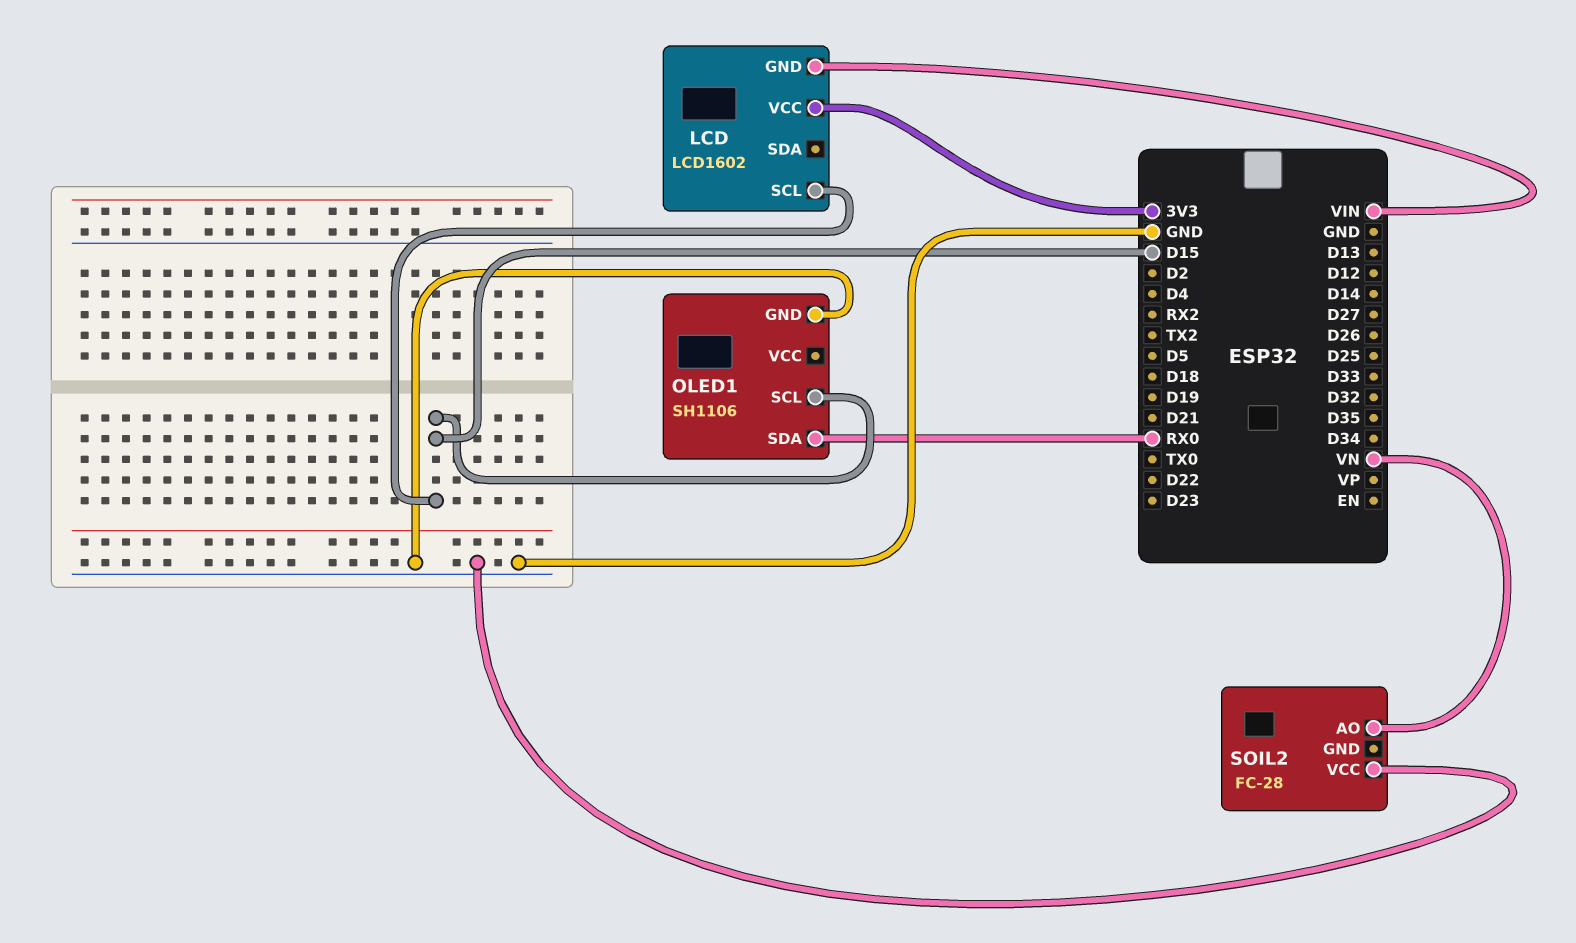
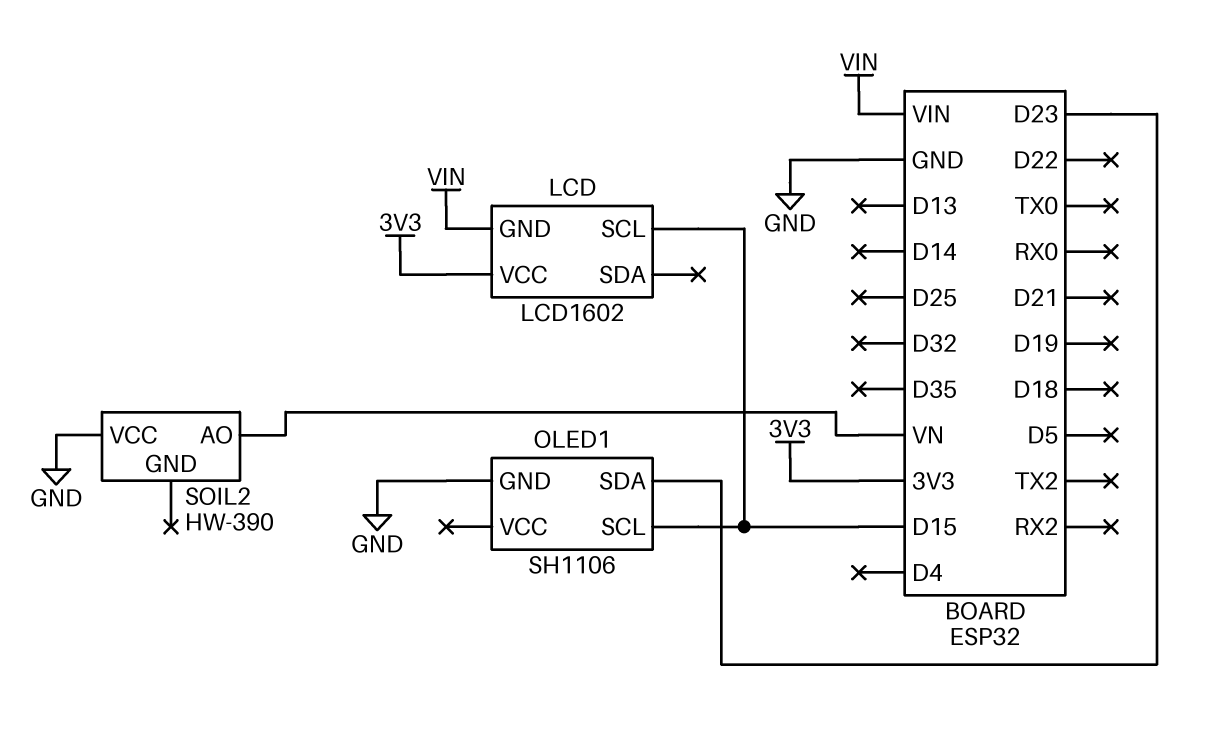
OLED1 pin SDA: RX0 -> D23
SOIL2: FC-28 -> HW-390

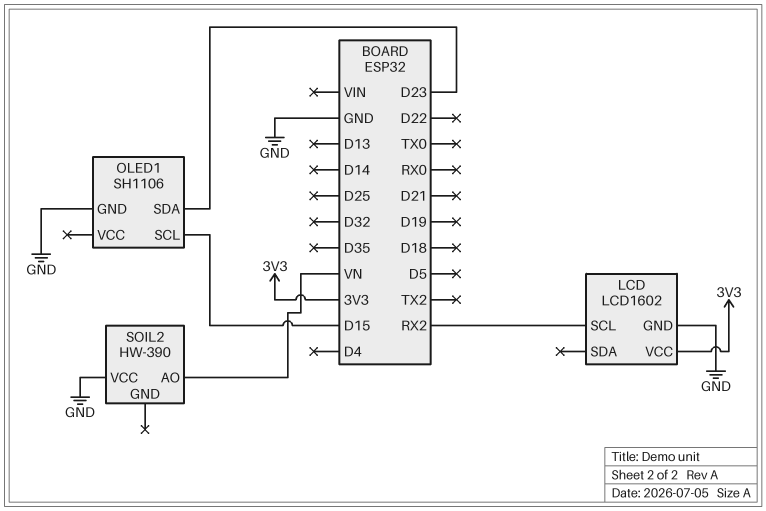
LCD pin GND: VIN -> GND
LCD pin SCL: D15 -> RX2

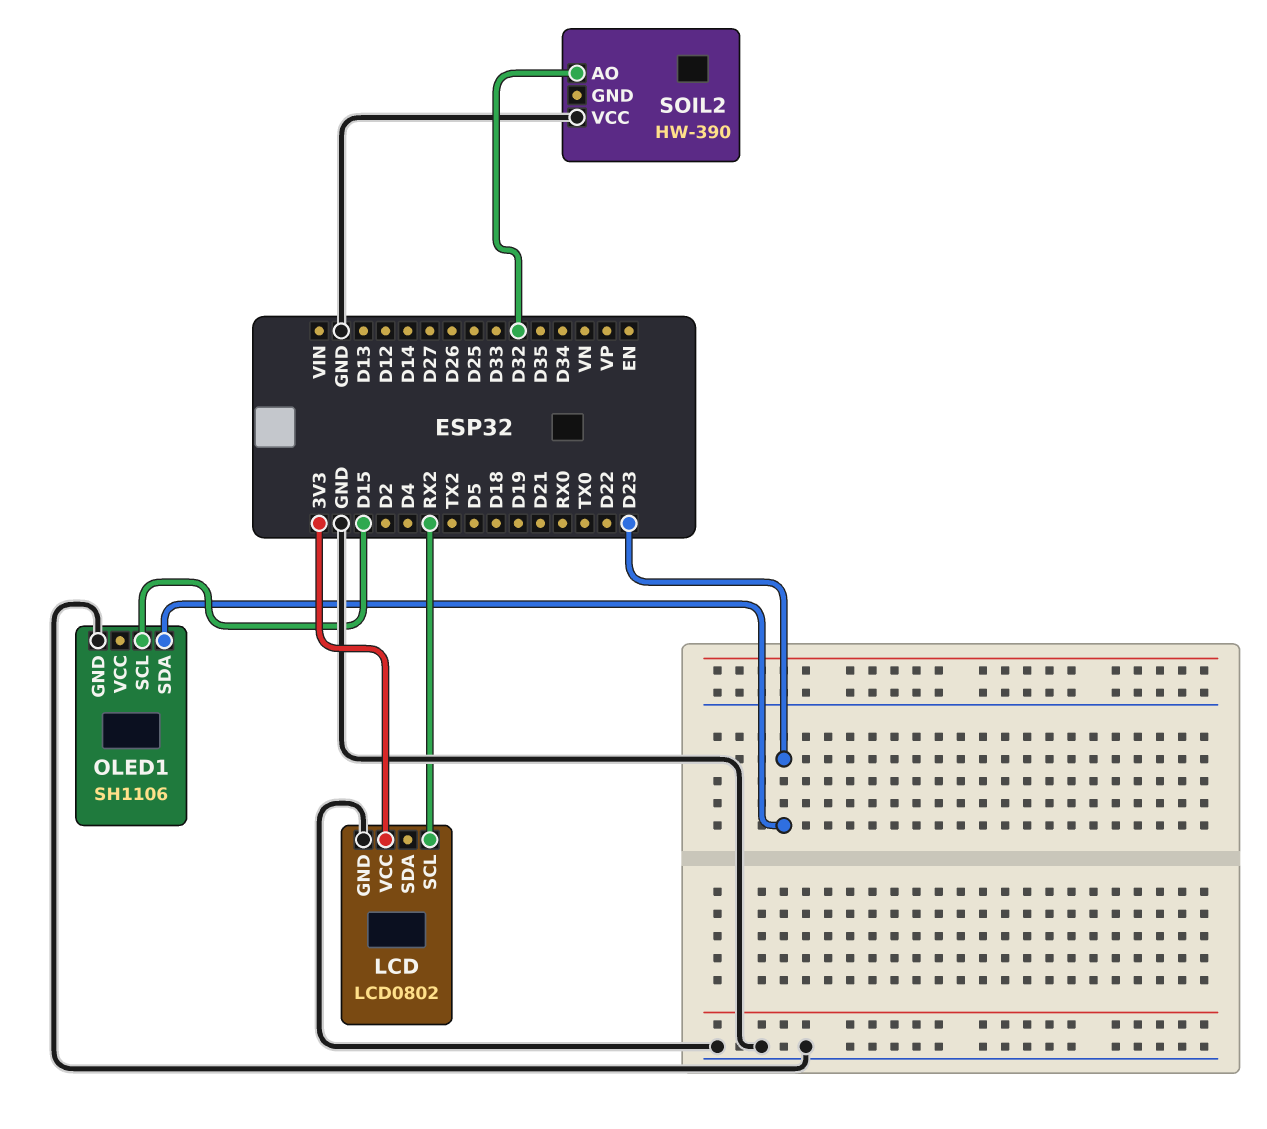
LCD: LCD1602 -> LCD0802
SOIL2 pin AO: VN -> D32

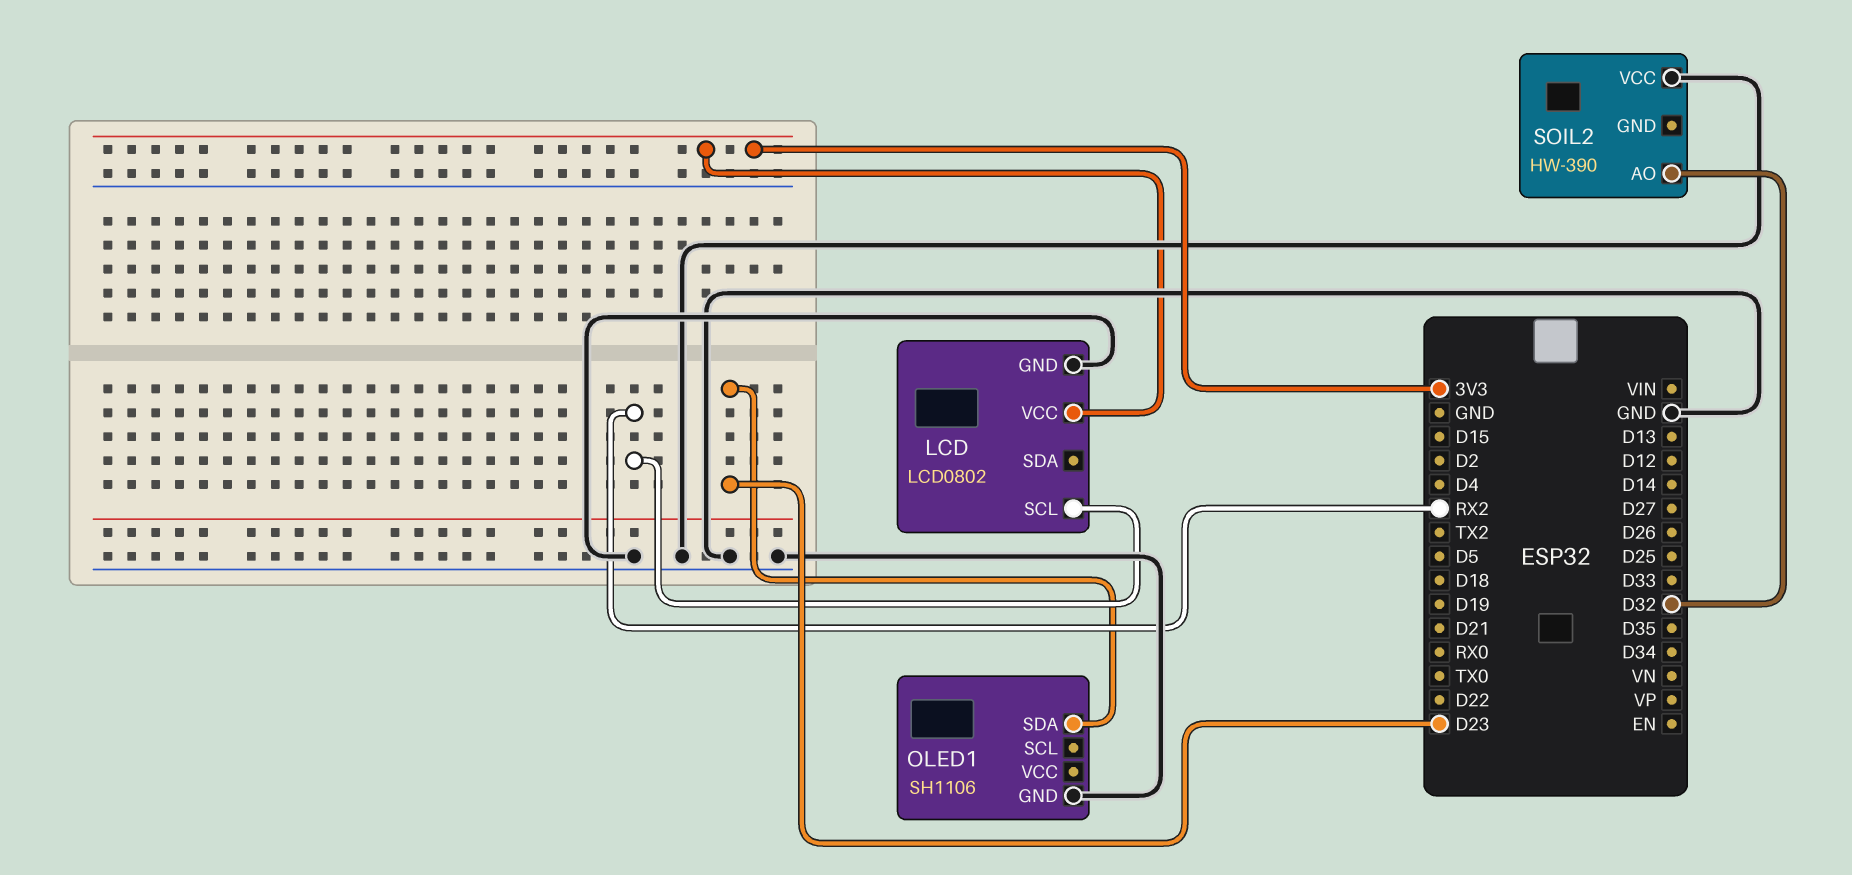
OLED1 pin SCL: D15 -> none

